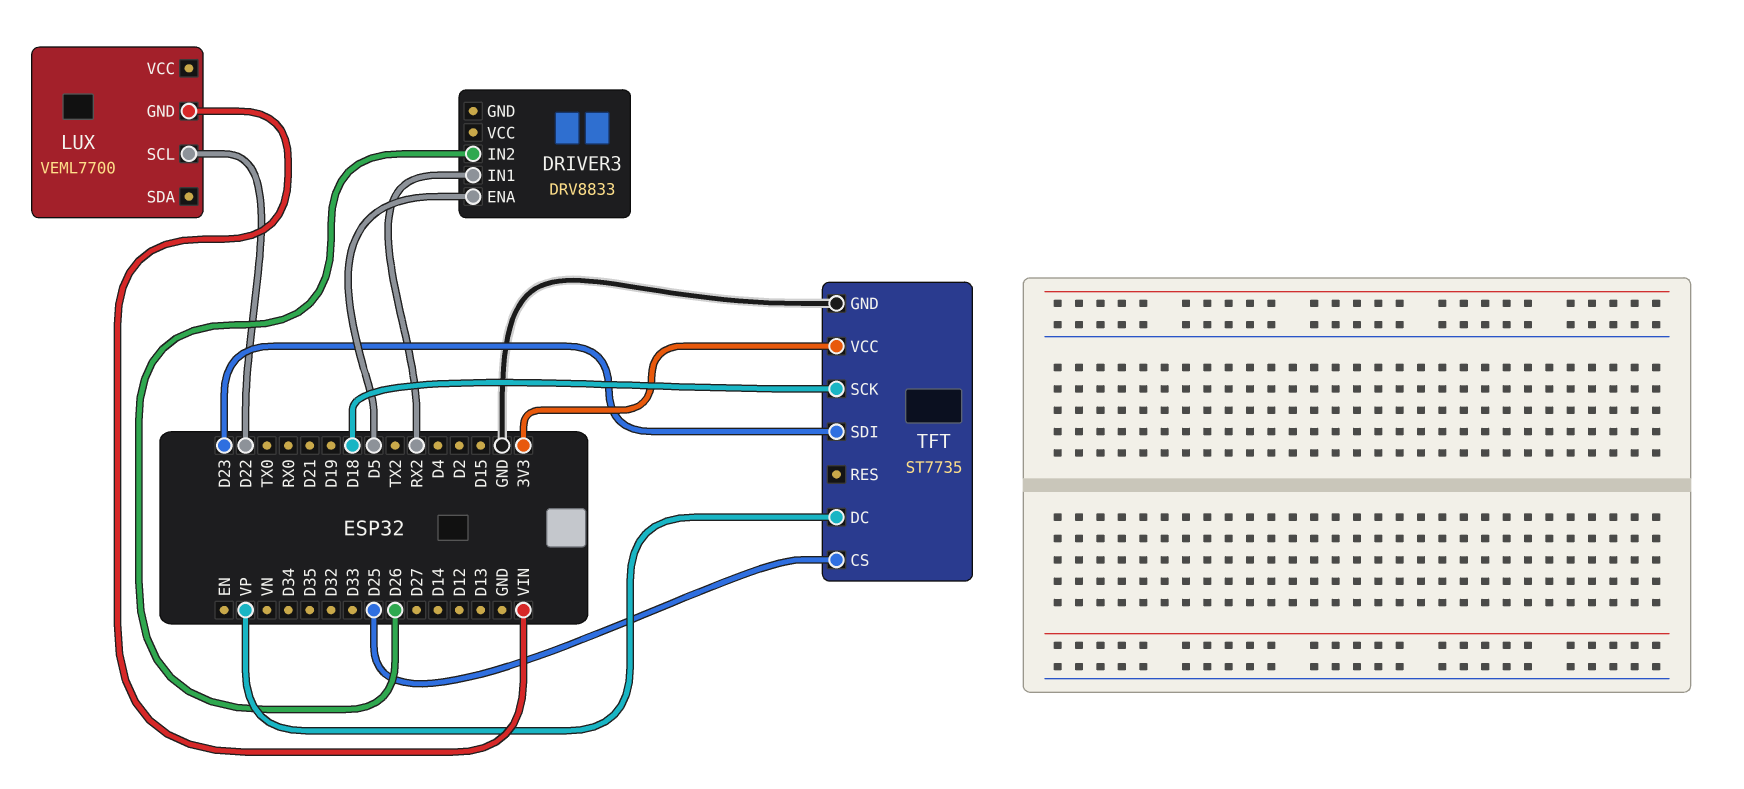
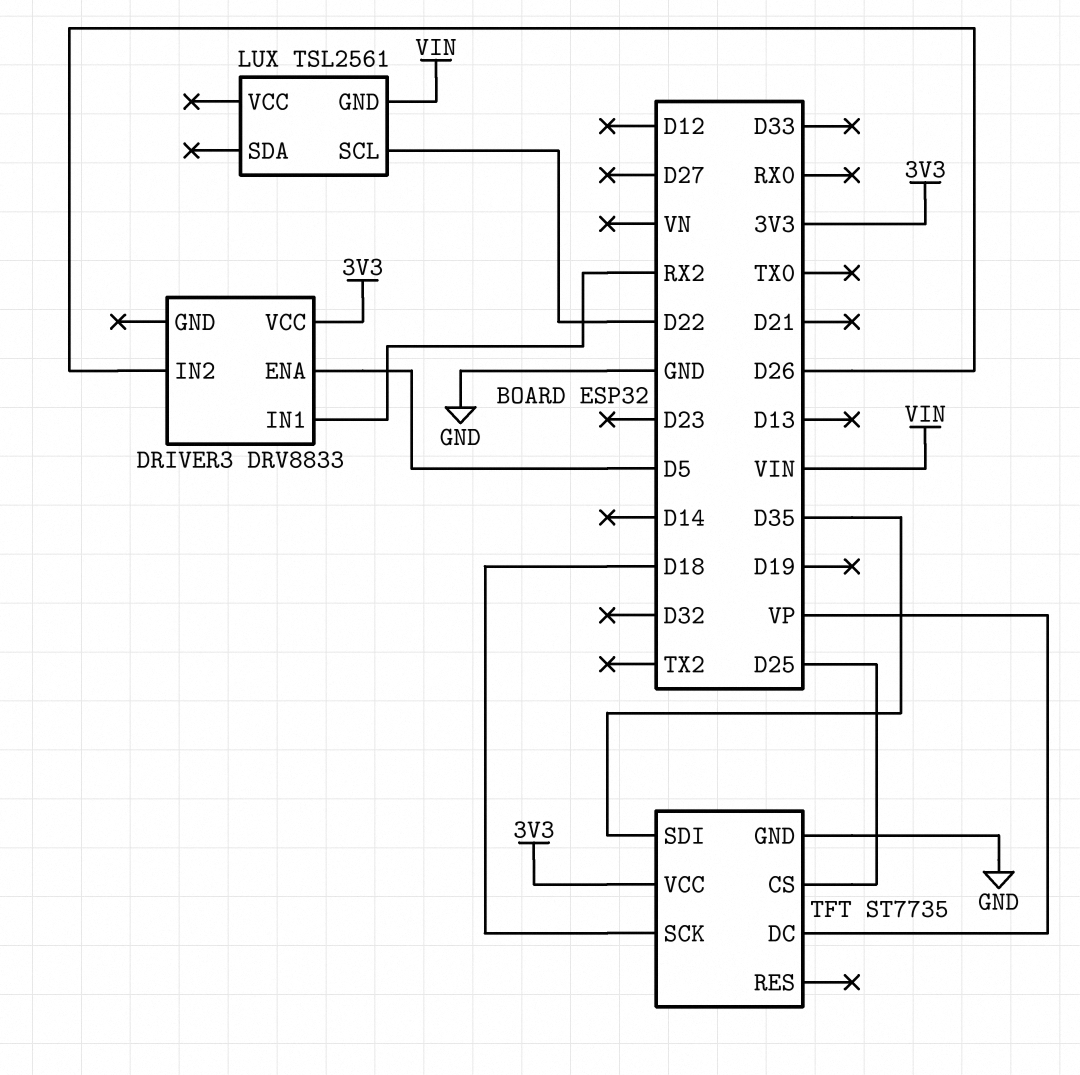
DRIVER3 pin VCC: none -> 3V3
LUX: VEML7700 -> TSL2561
TFT pin SDI: D23 -> D35

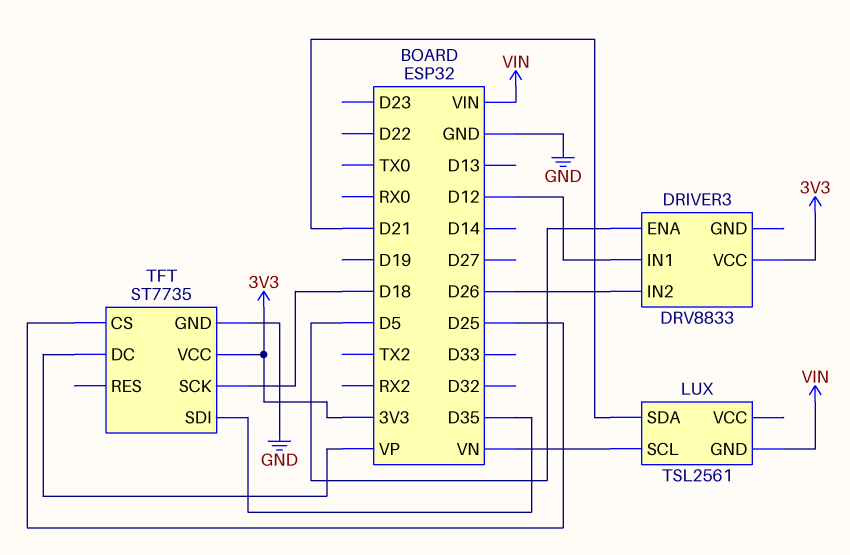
DRIVER3 pin IN1: RX2 -> D12
LUX pin SCL: D22 -> VN
LUX pin SDA: none -> D21

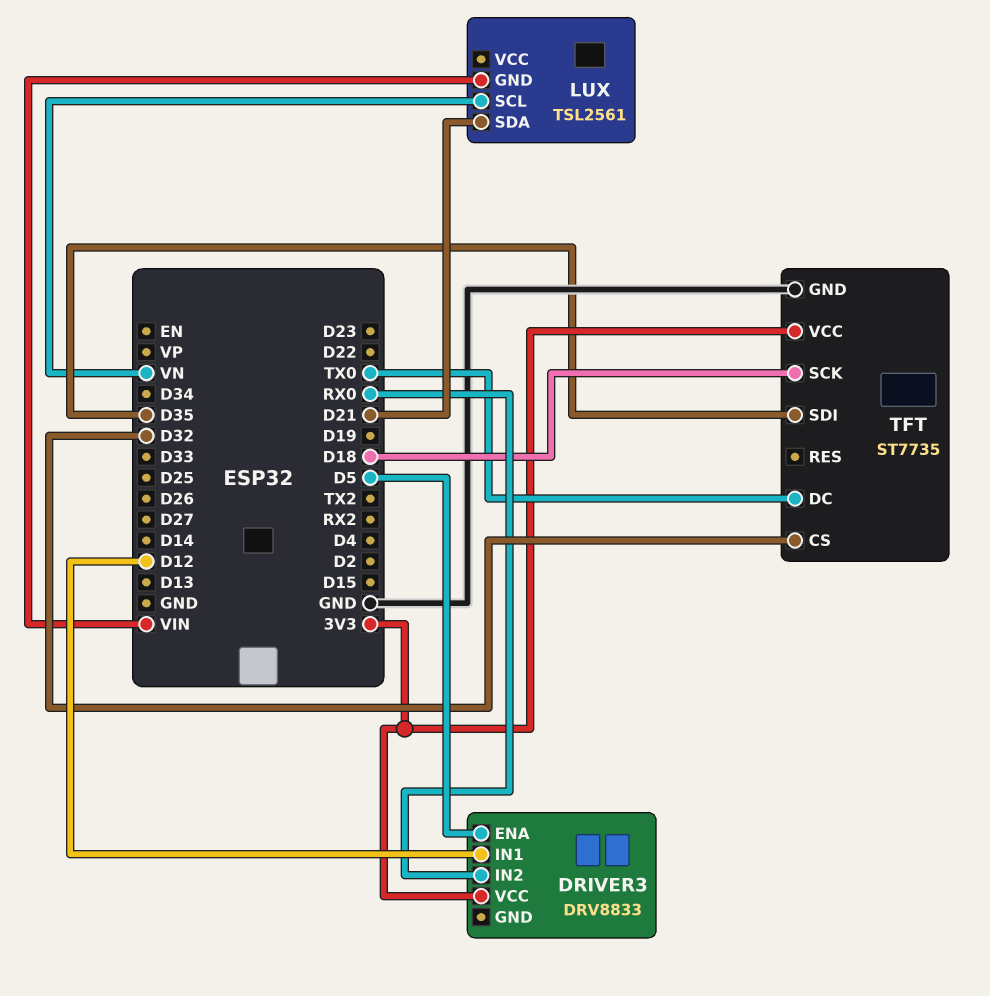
DRIVER3 pin IN2: D26 -> RX0
TFT pin CS: D25 -> D32
TFT pin DC: VP -> TX0

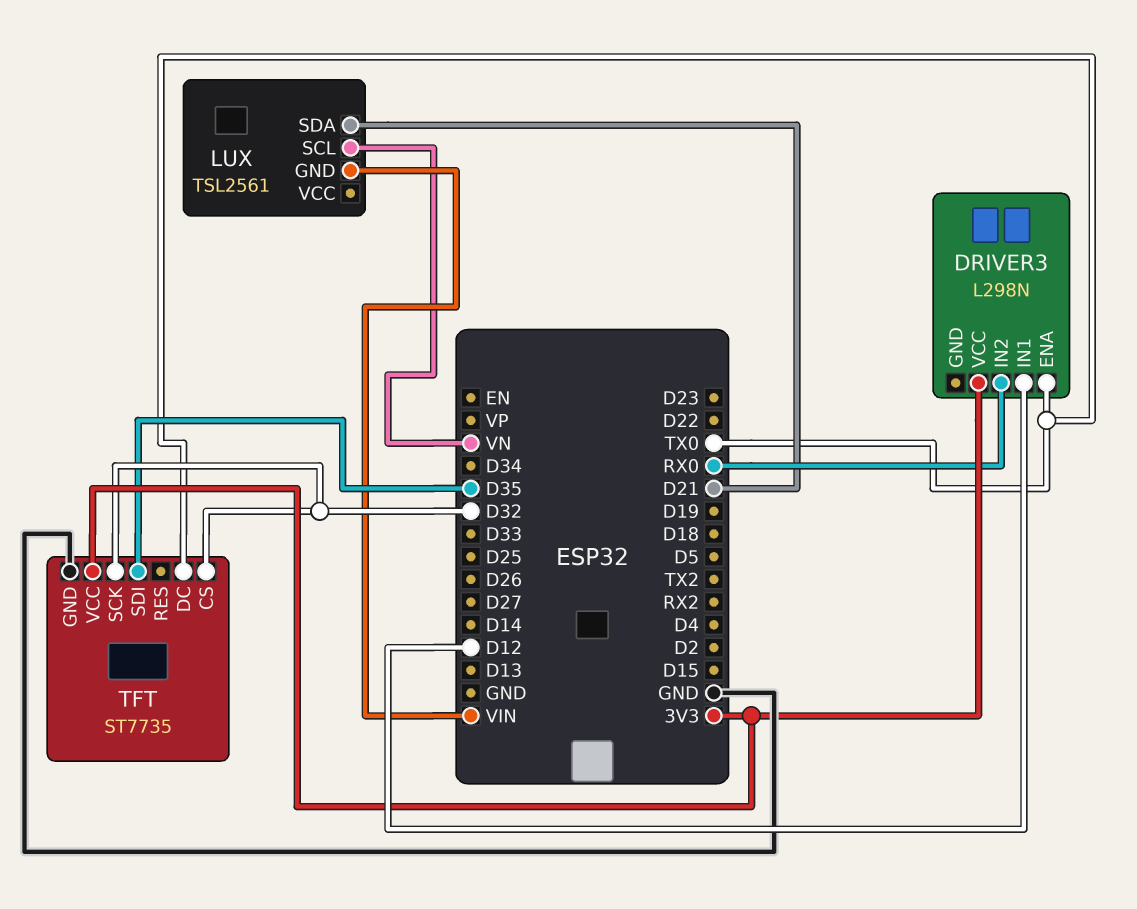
DRIVER3: DRV8833 -> L298N
DRIVER3 pin ENA: D5 -> TX0
TFT pin SCK: D18 -> D32

